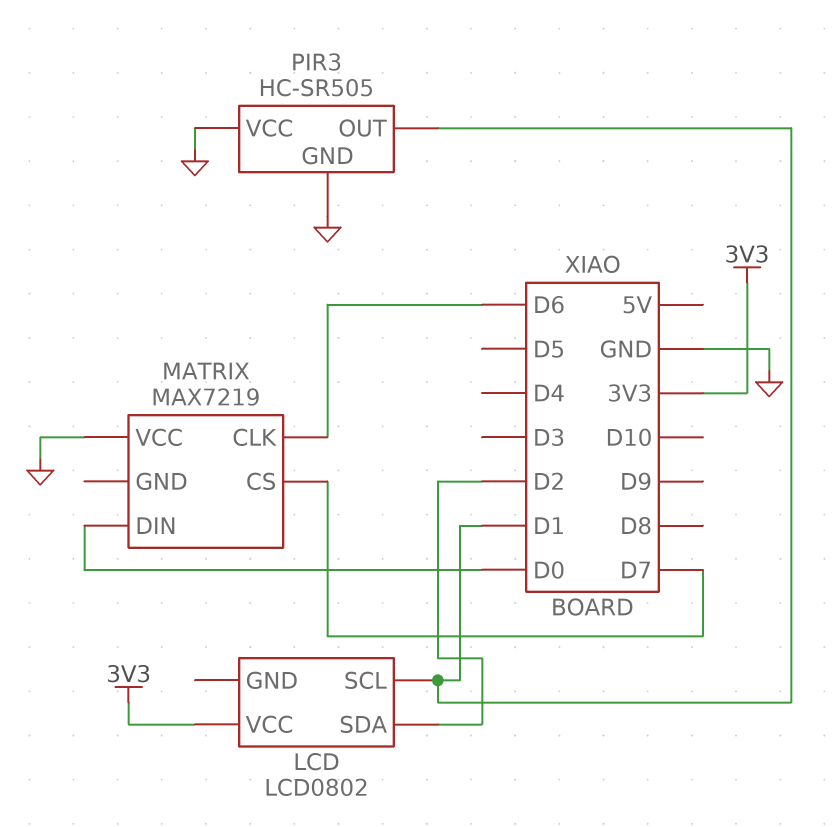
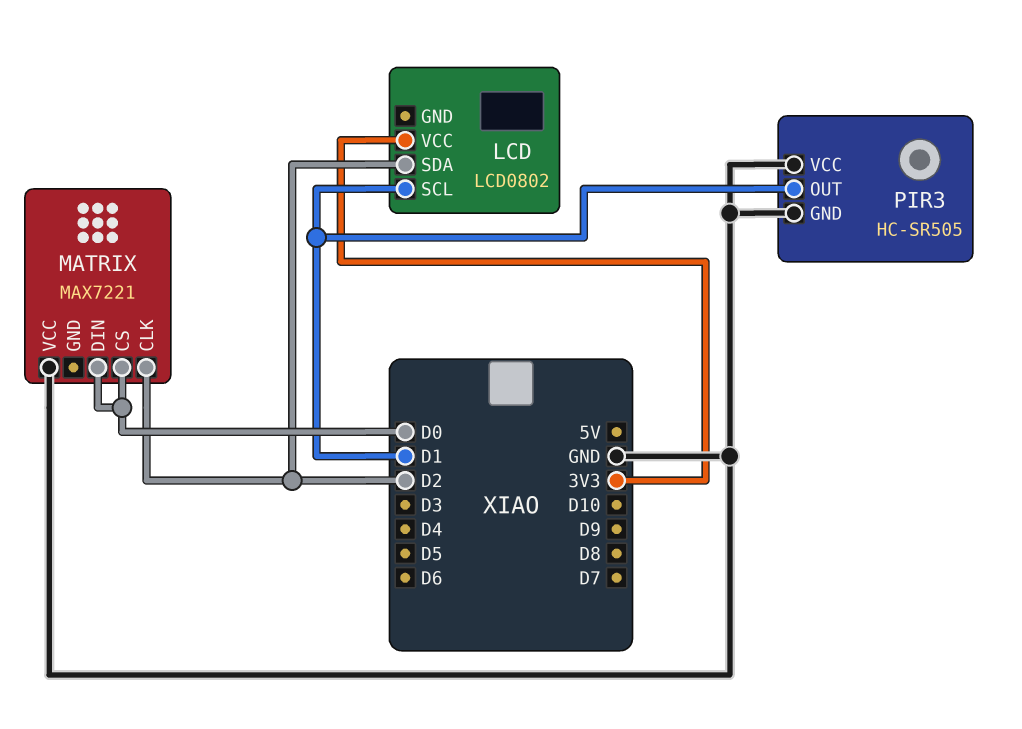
MATRIX: MAX7219 -> MAX7221
MATRIX pin CLK: D6 -> D2
MATRIX pin CS: D7 -> D0

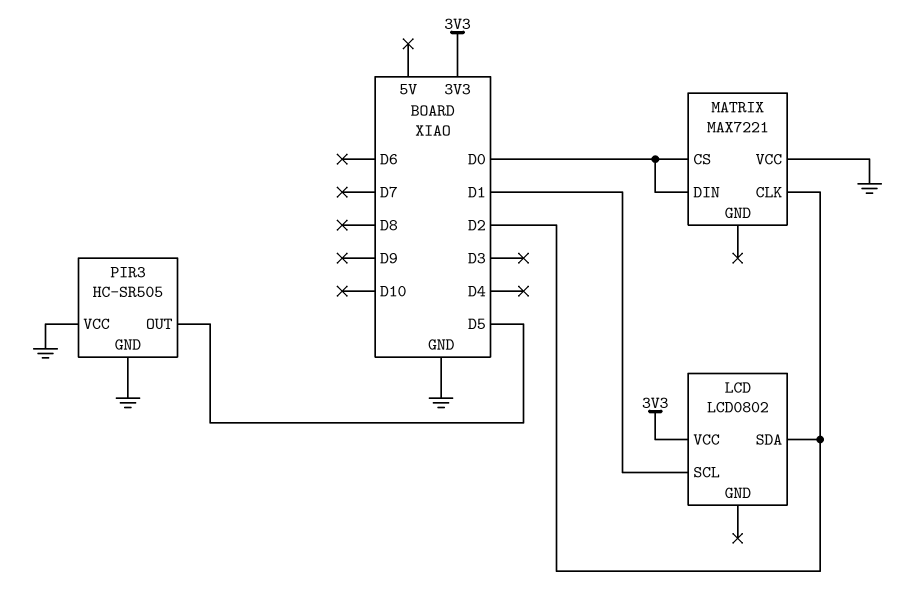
PIR3 pin OUT: D1 -> D5

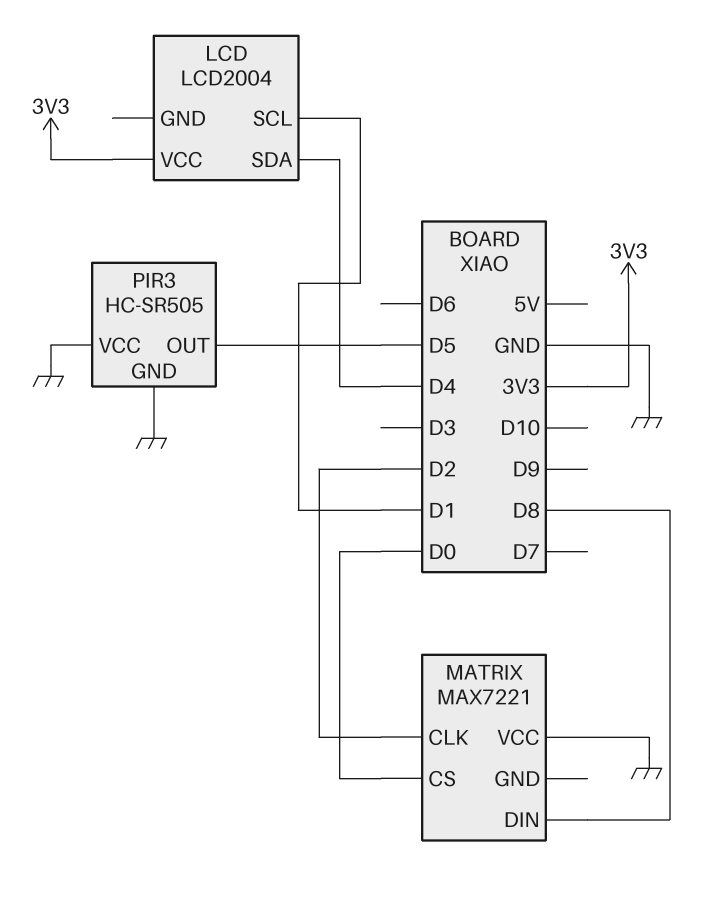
LCD: LCD0802 -> LCD2004
LCD pin SDA: D2 -> D4
MATRIX pin DIN: D0 -> D8

